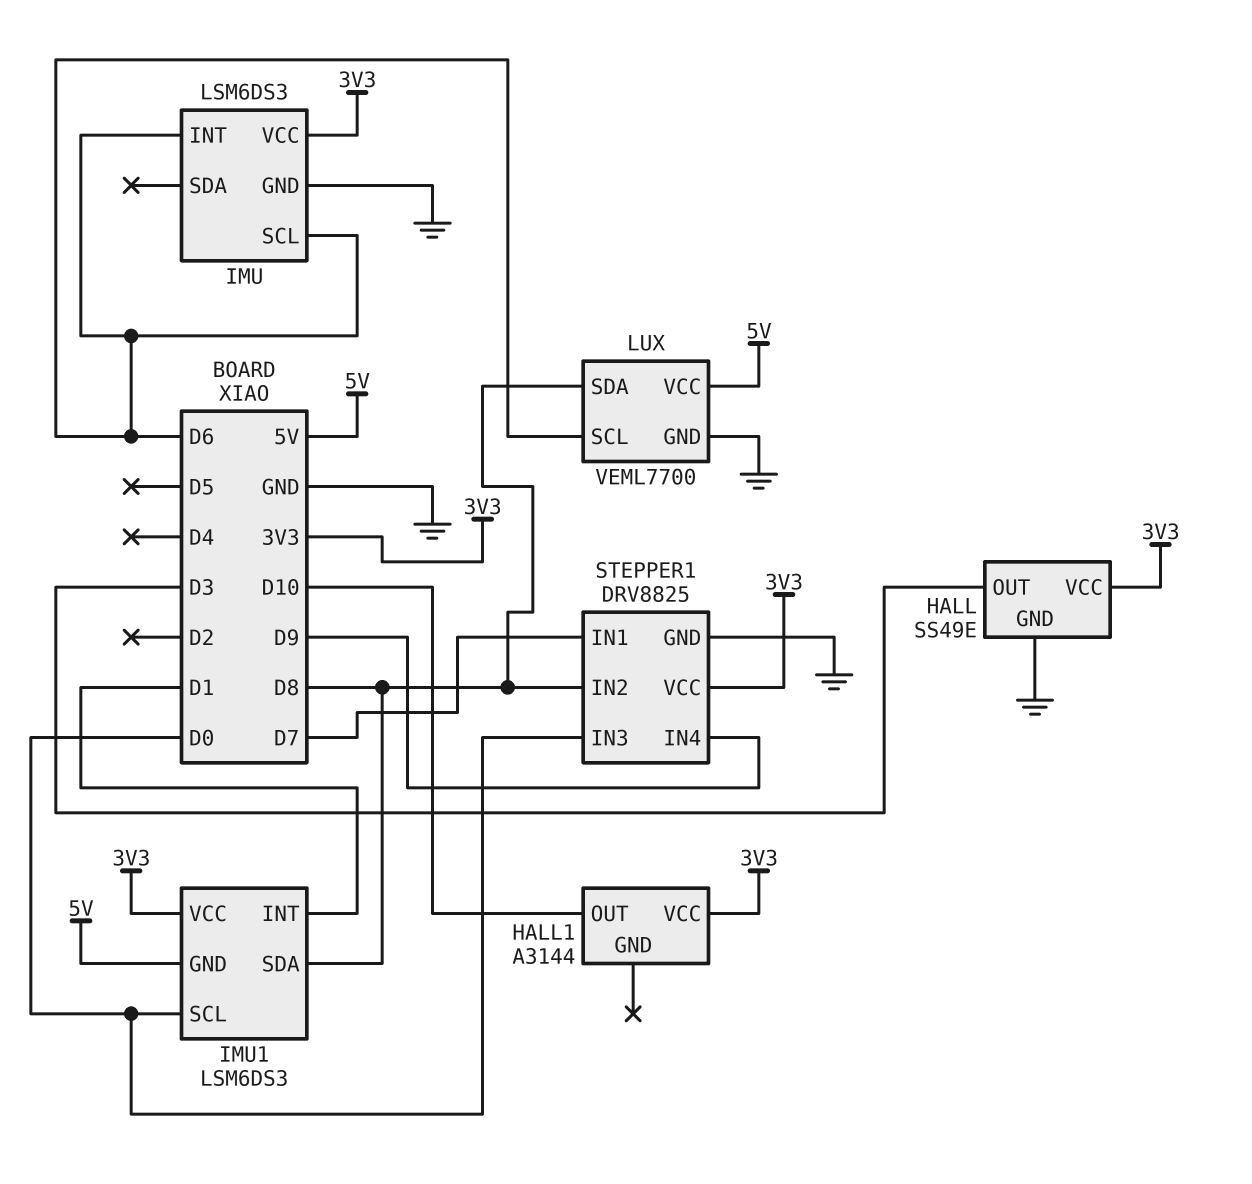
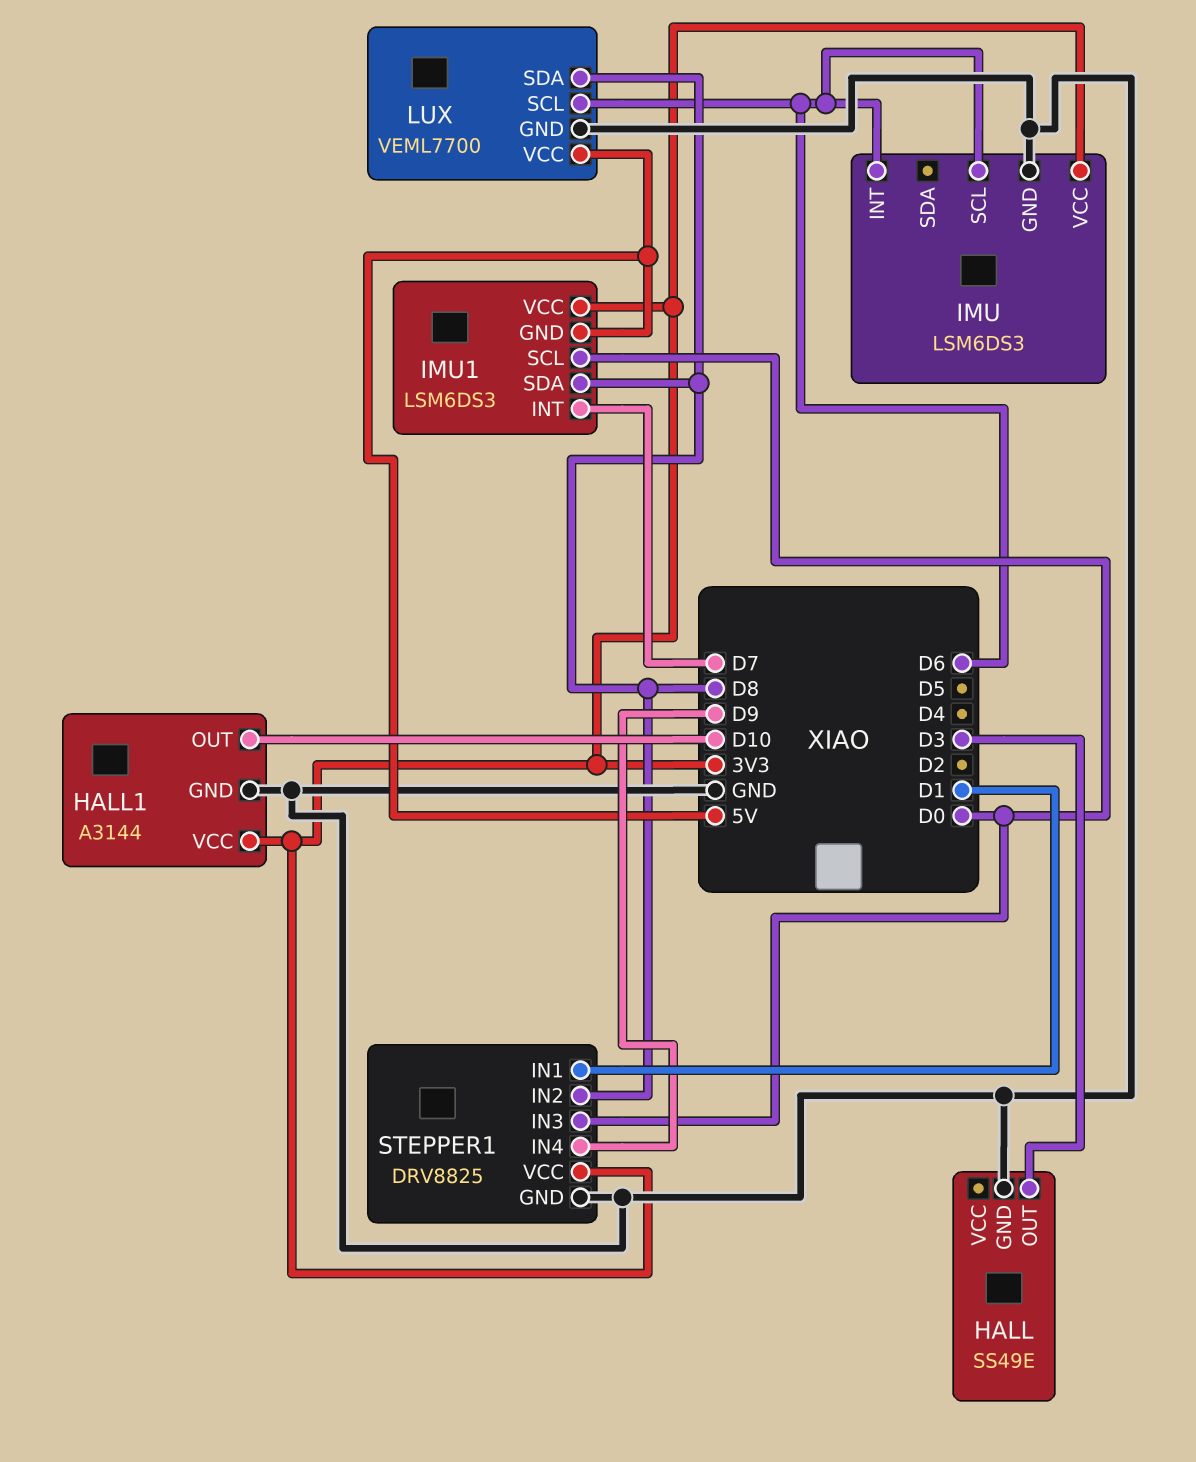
HALL pin VCC: 3V3 -> none
HALL1 pin GND: none -> GND
IMU1 pin INT: D1 -> D7
STEPPER1 pin IN1: D7 -> D1

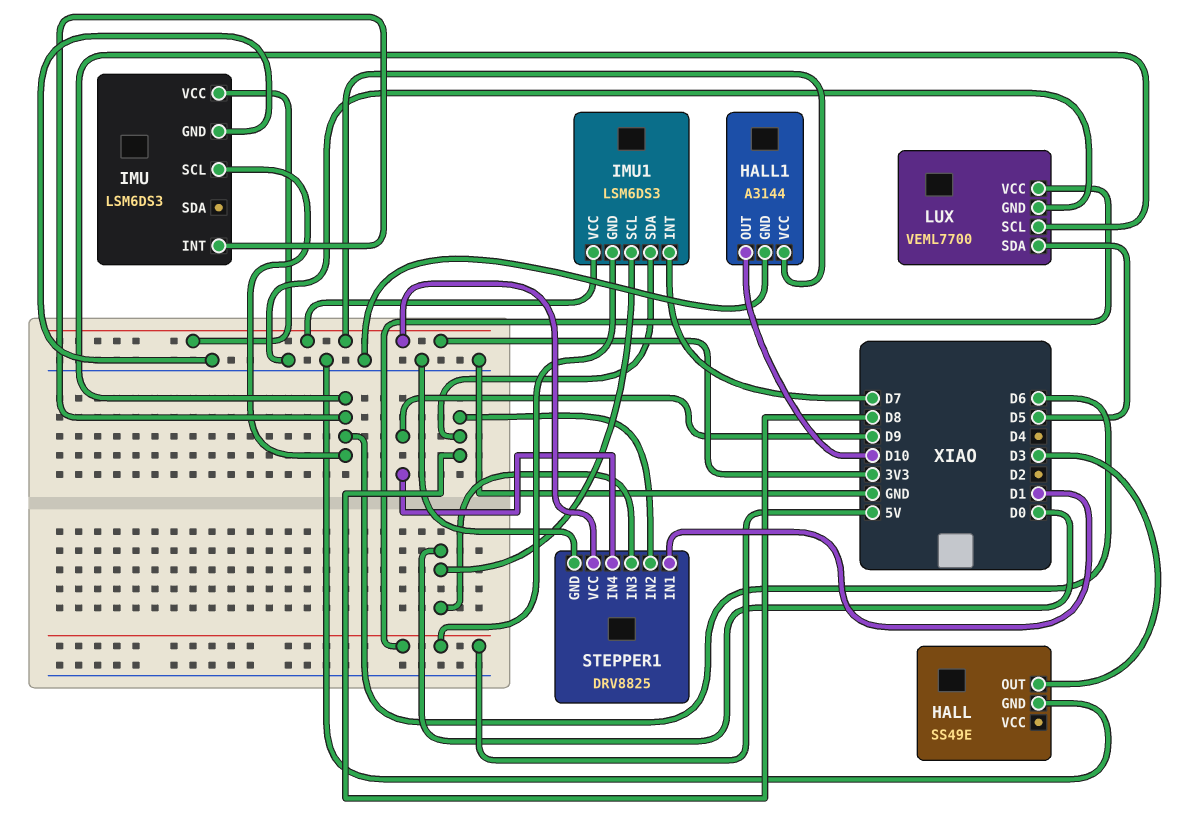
LUX pin SDA: D8 -> D5

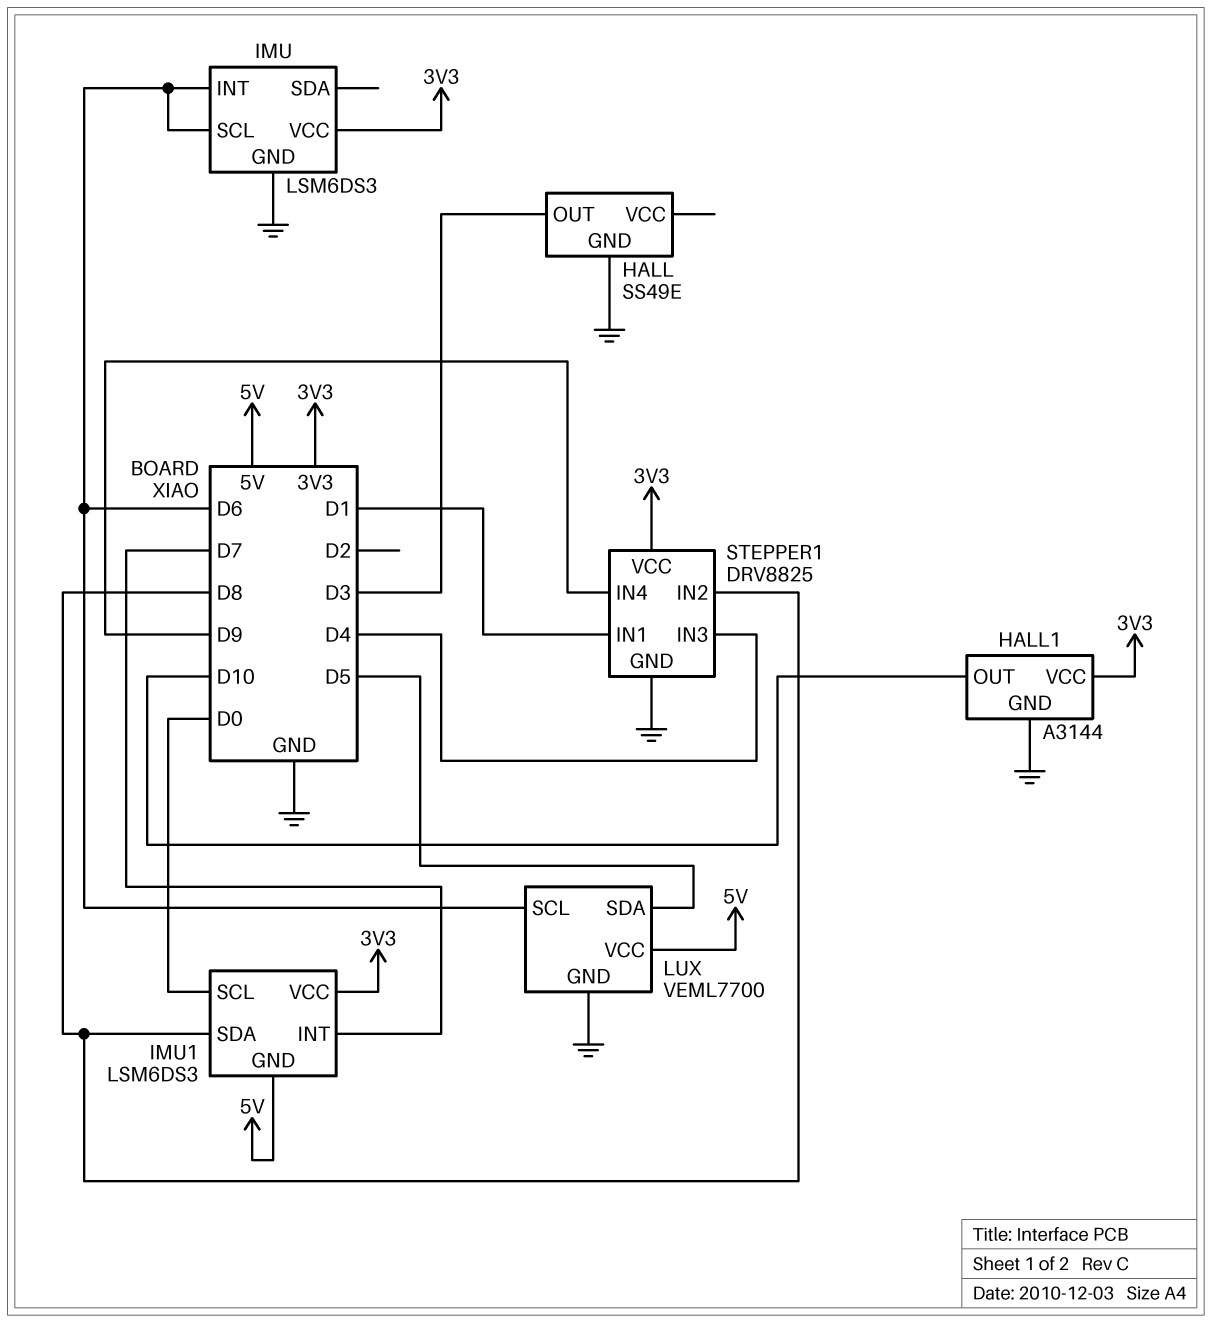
STEPPER1 pin IN3: D0 -> D4

